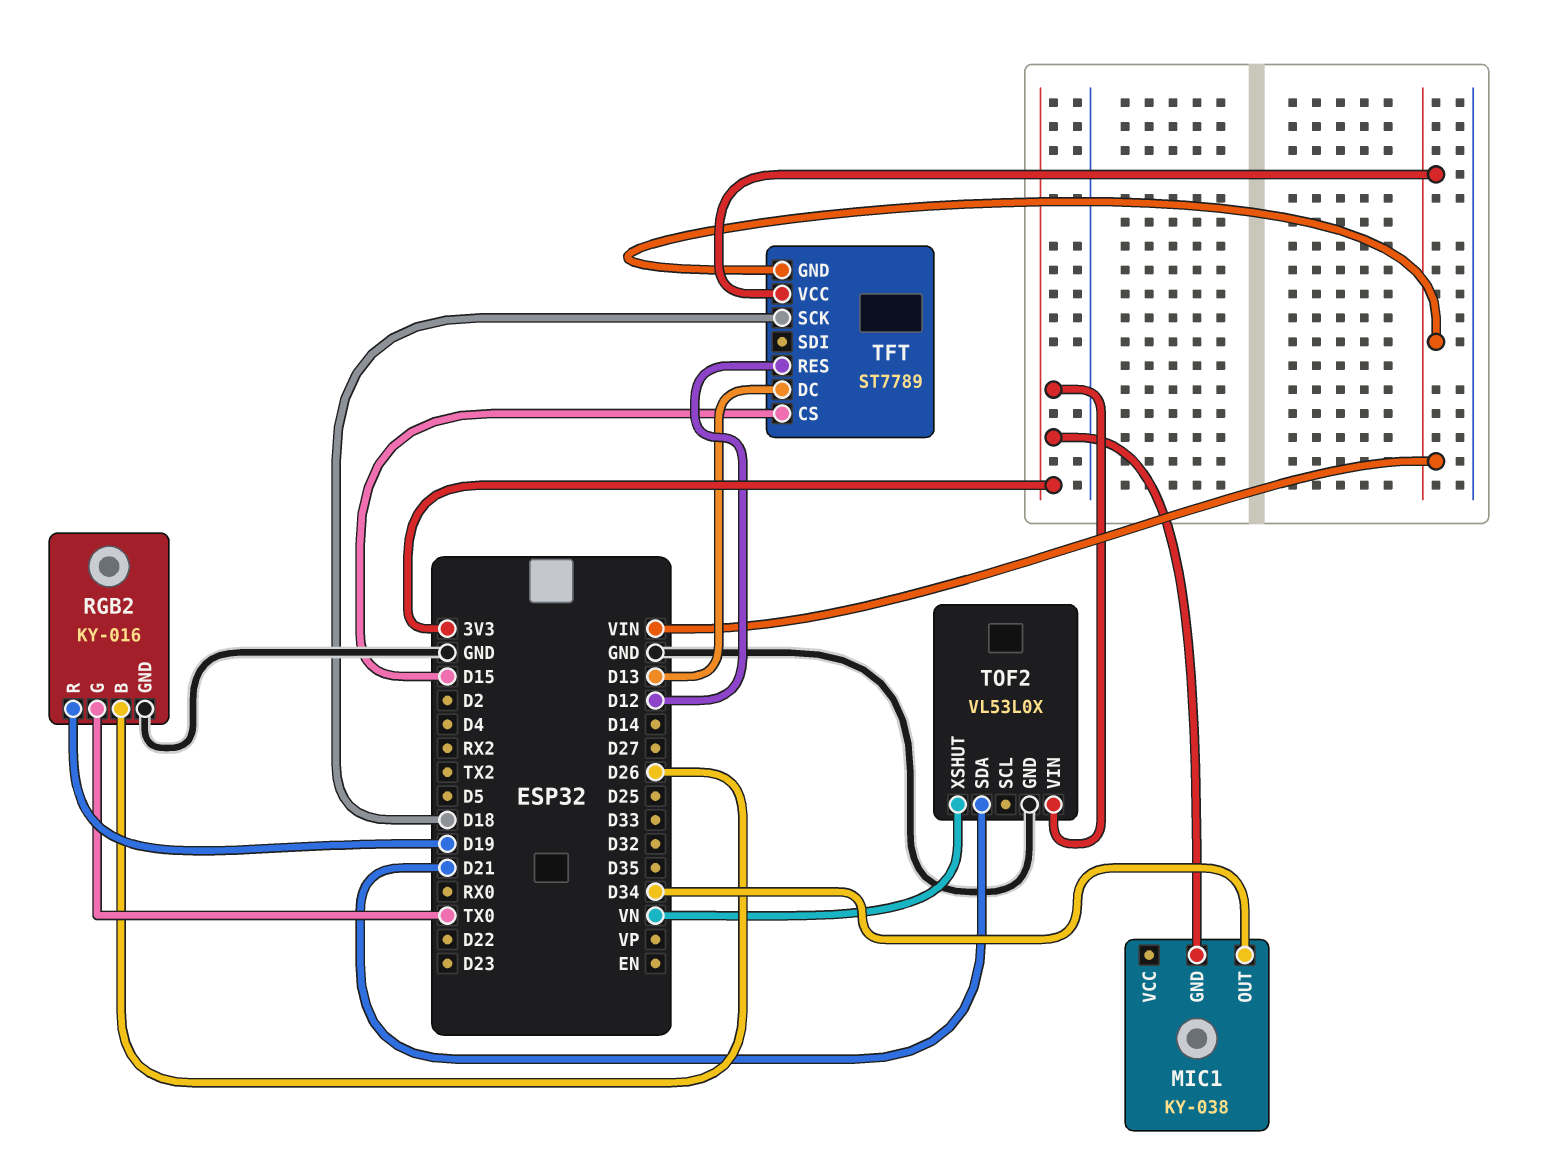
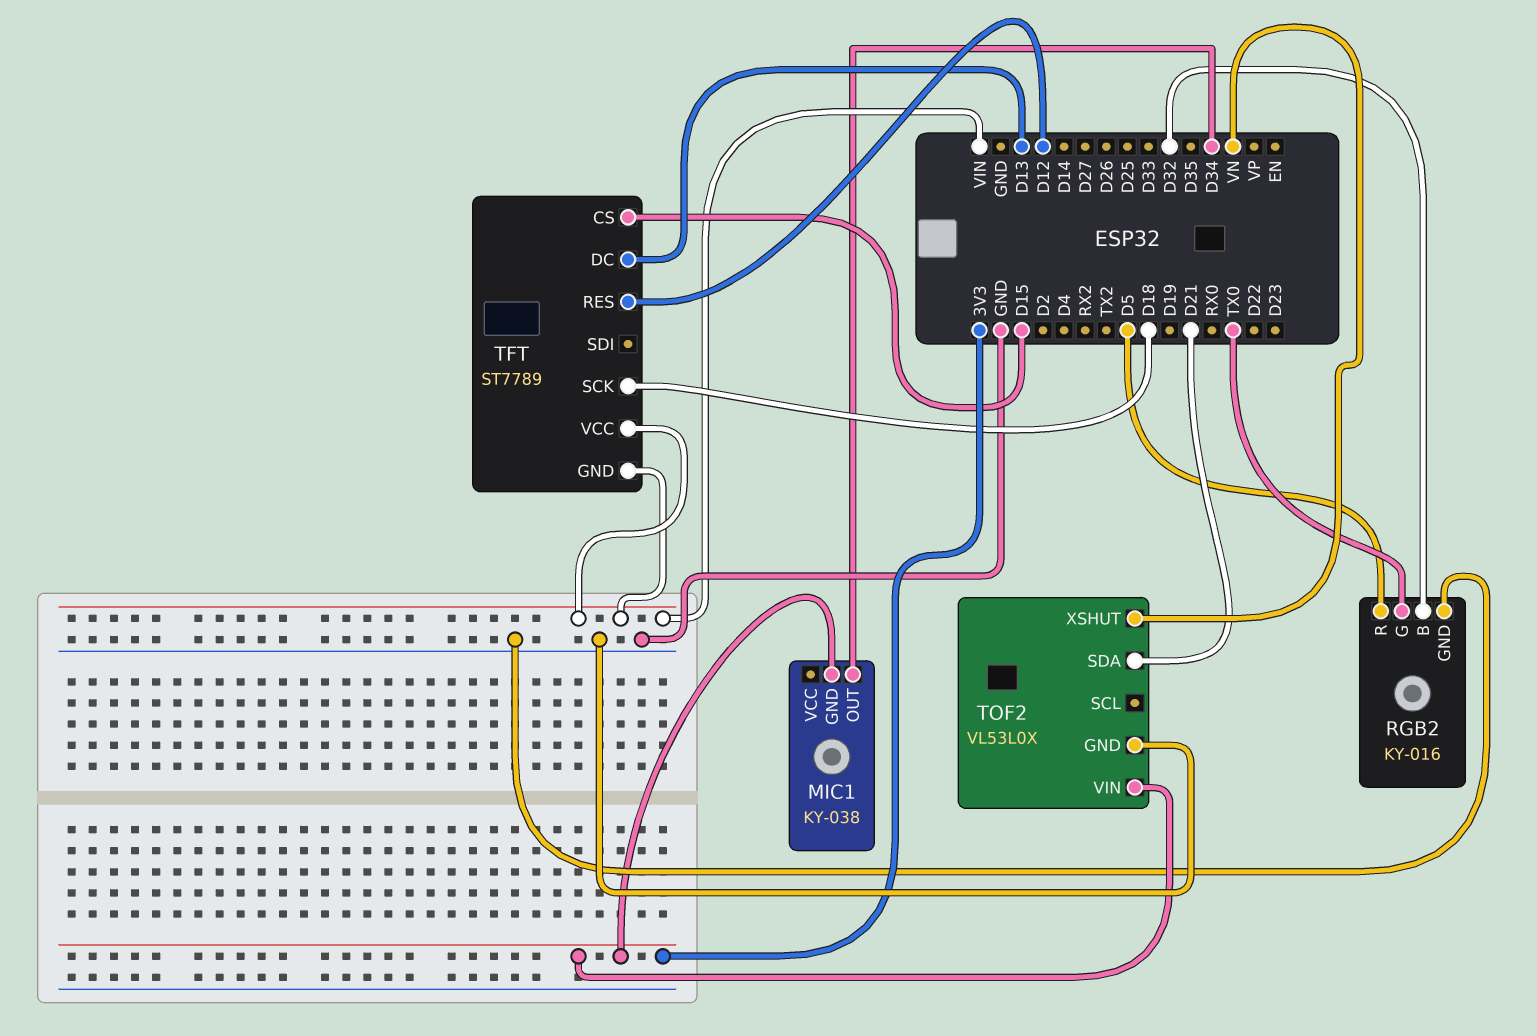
RGB2 pin B: D26 -> D32
RGB2 pin R: D19 -> D5

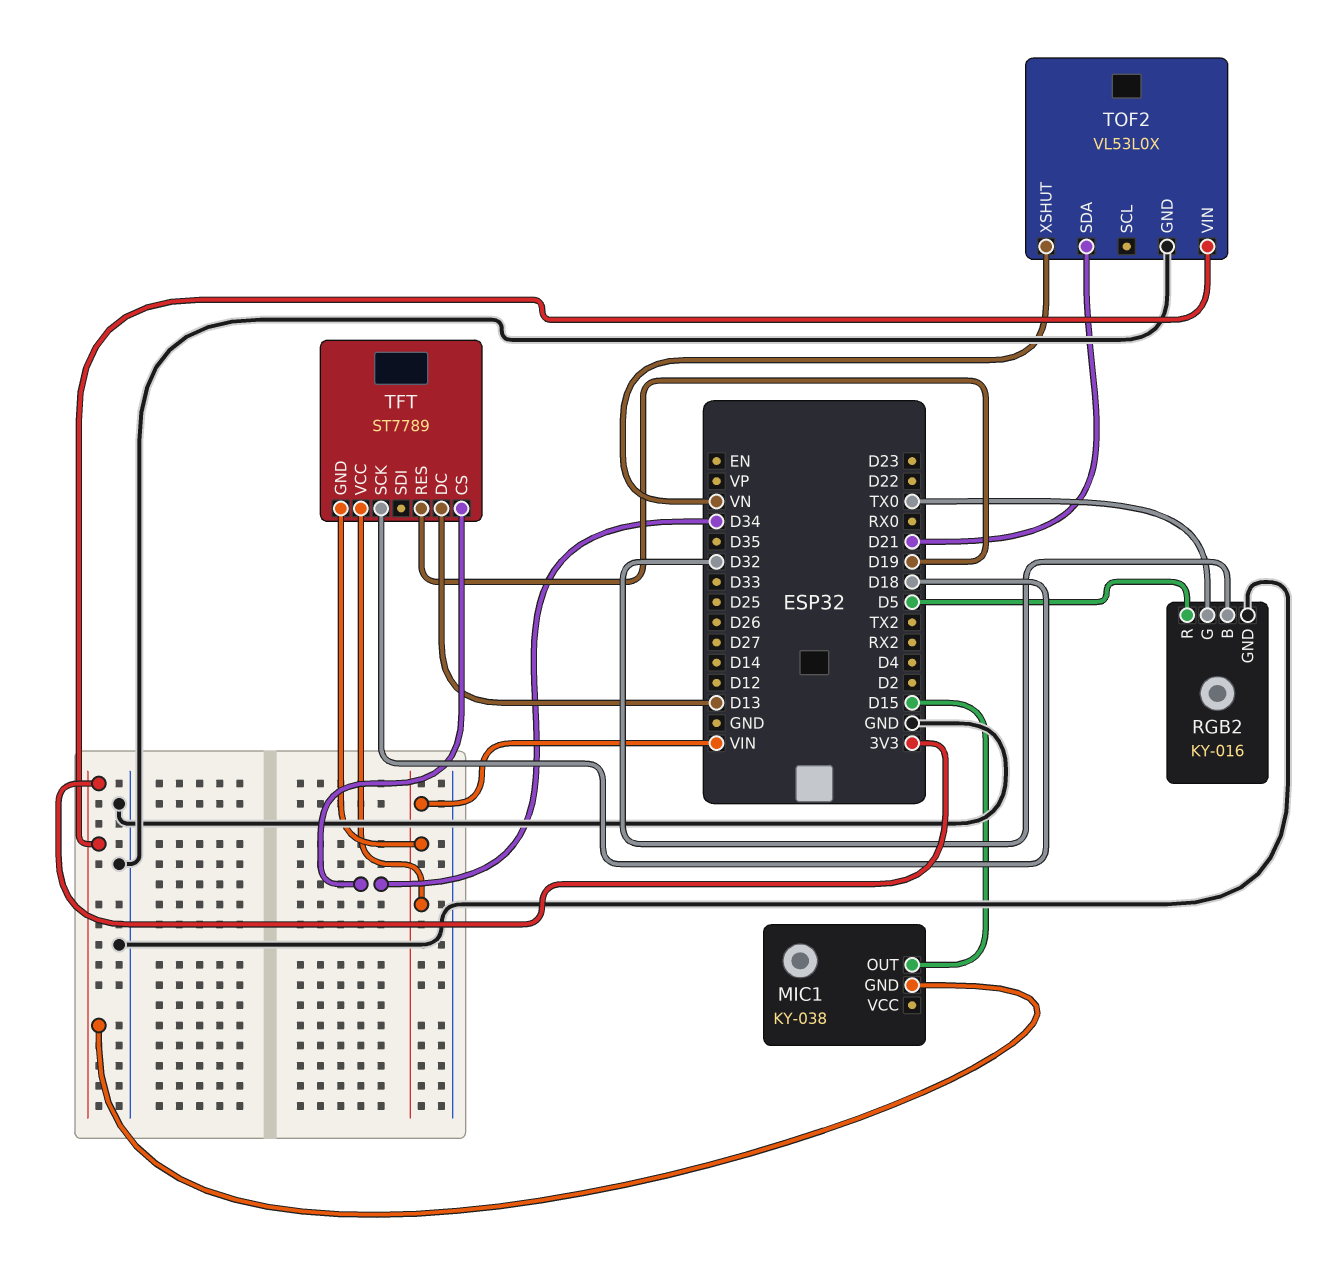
MIC1 pin OUT: D34 -> D15
TFT pin CS: D15 -> D34
TFT pin RES: D12 -> D19

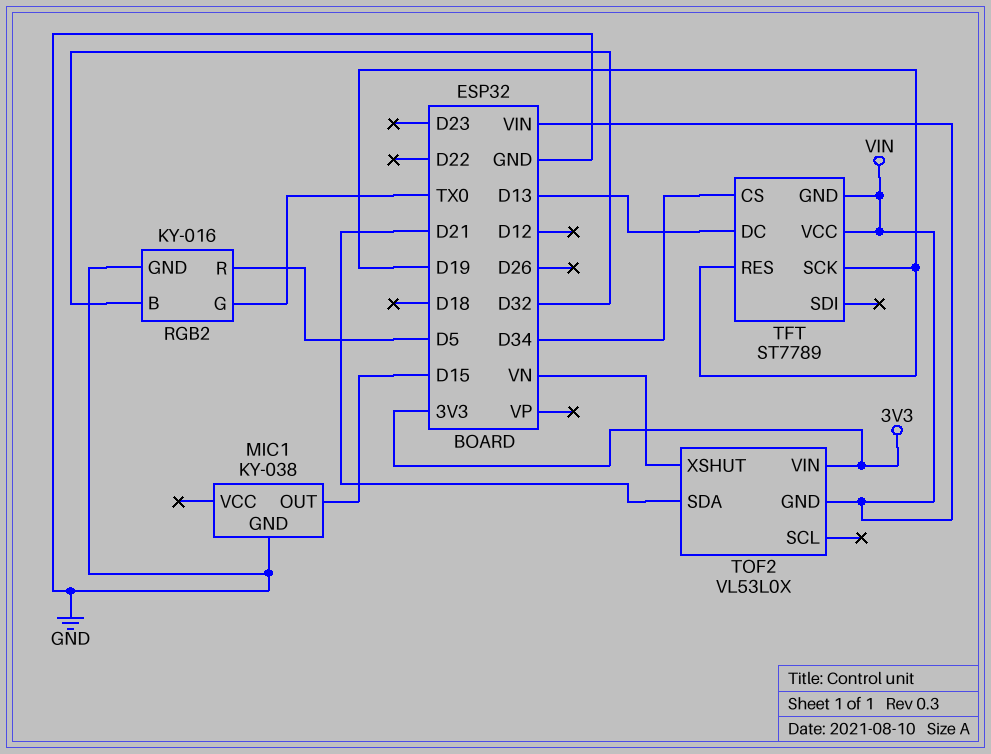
MIC1 pin GND: 3V3 -> GND
TFT pin SCK: D18 -> D19
TOF2 pin GND: GND -> VIN

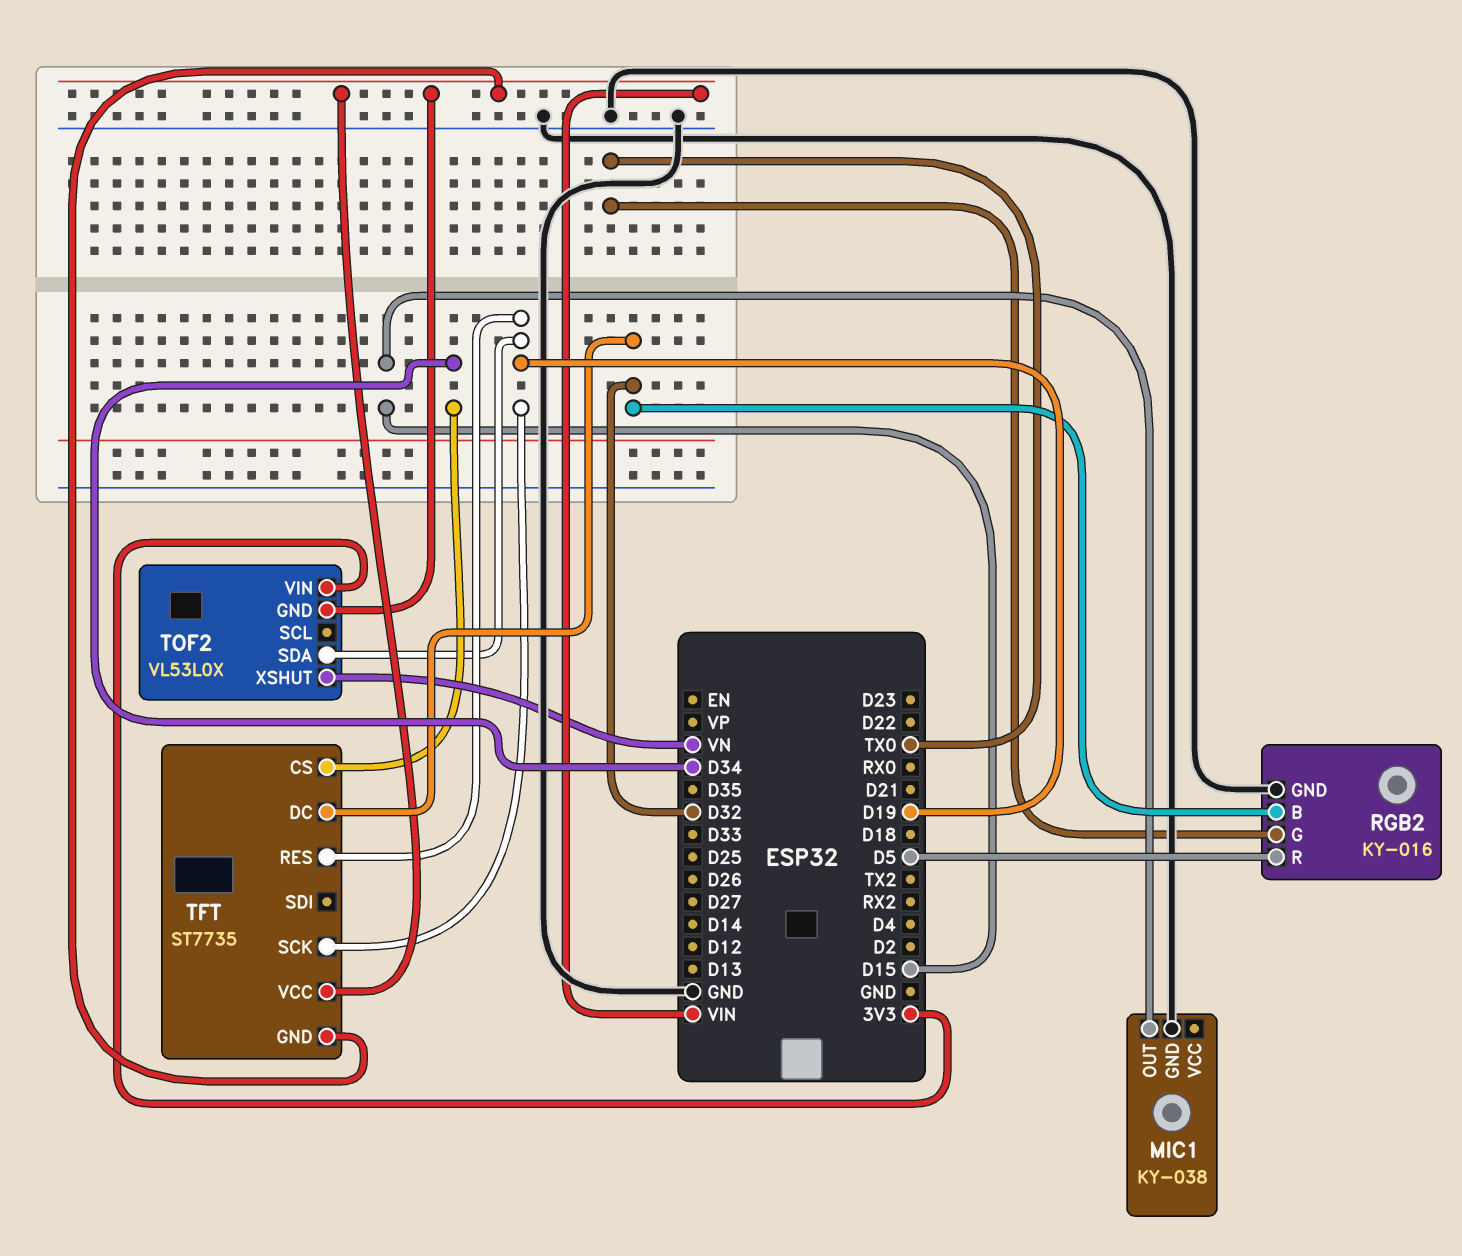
TFT: ST7789 -> ST7735
TFT pin DC: D13 -> D32
TOF2 pin SDA: D21 -> D19

